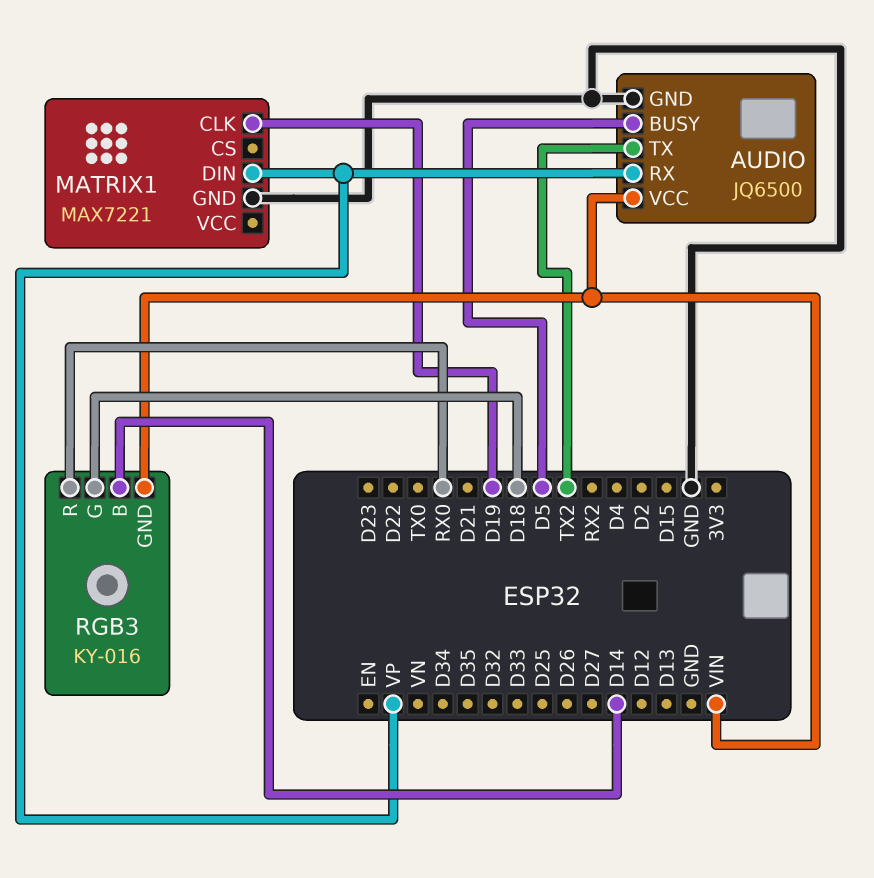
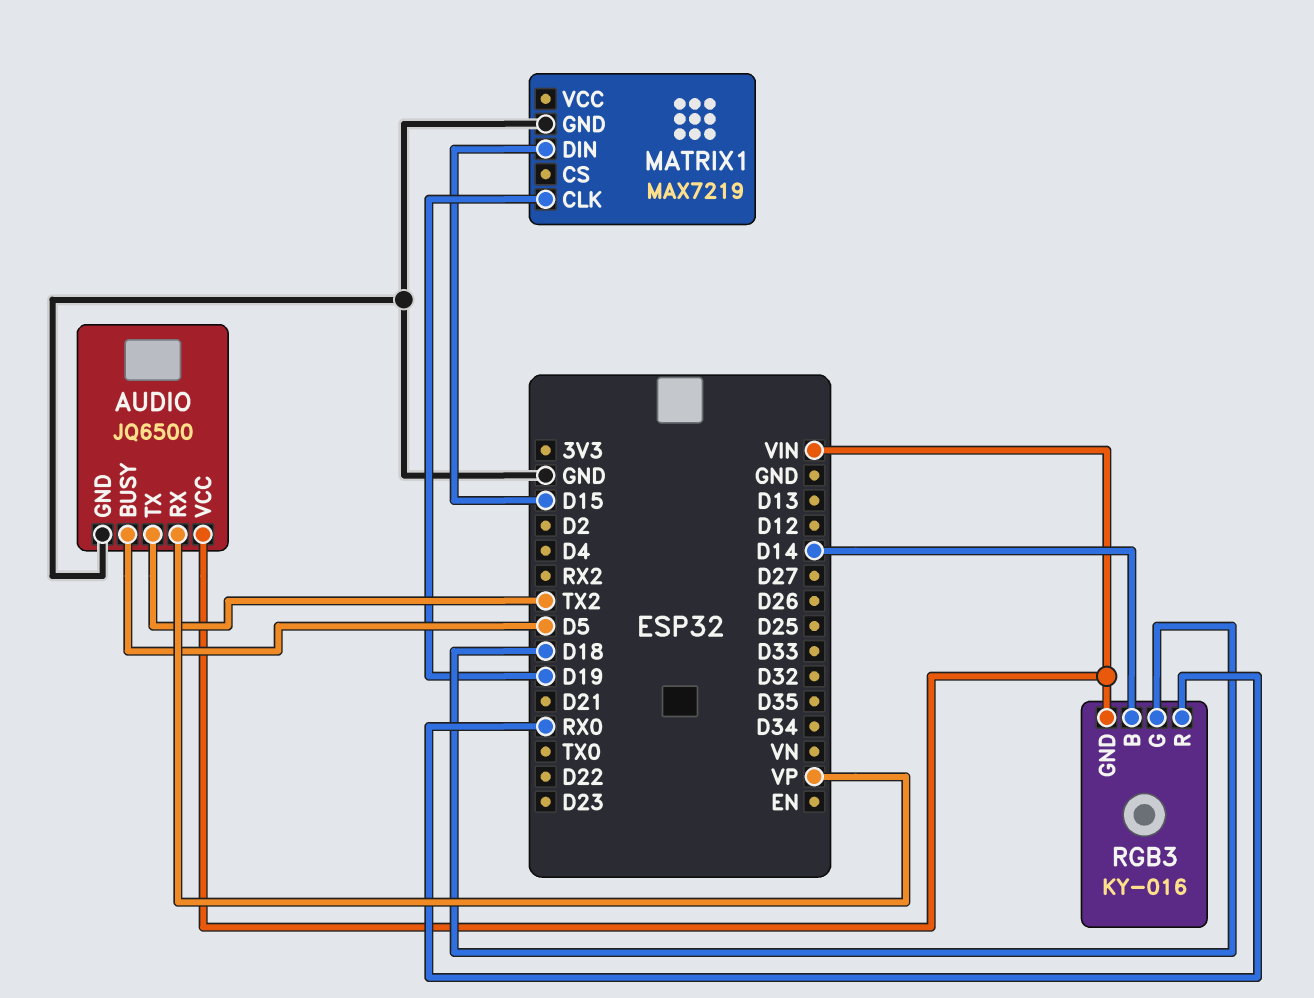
MATRIX1: MAX7221 -> MAX7219
MATRIX1 pin DIN: VP -> D15

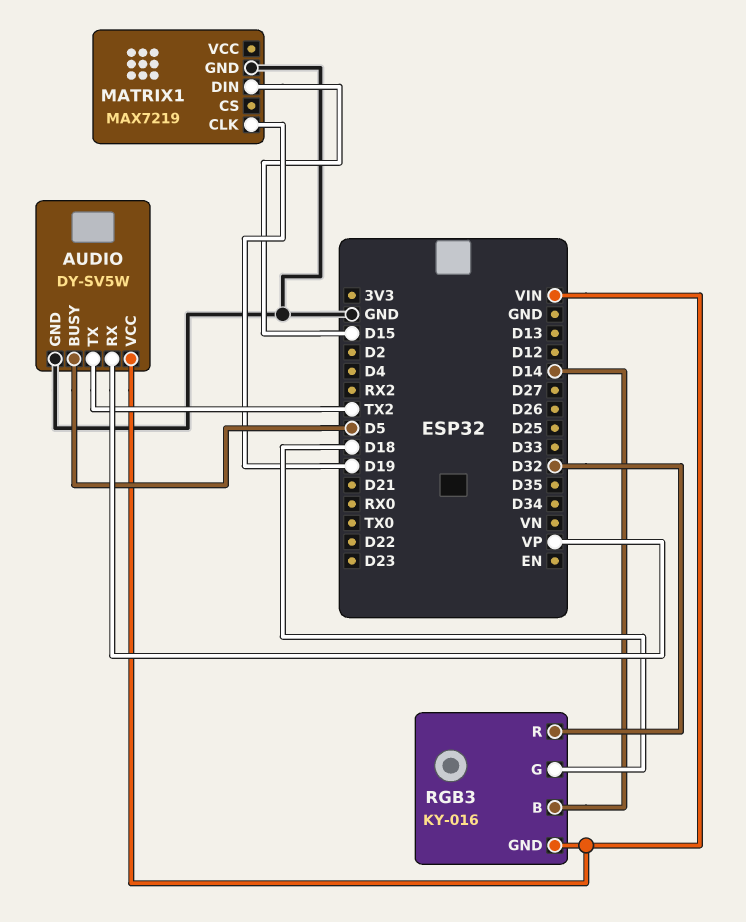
AUDIO: JQ6500 -> DY-SV5W
RGB3 pin R: RX0 -> D32

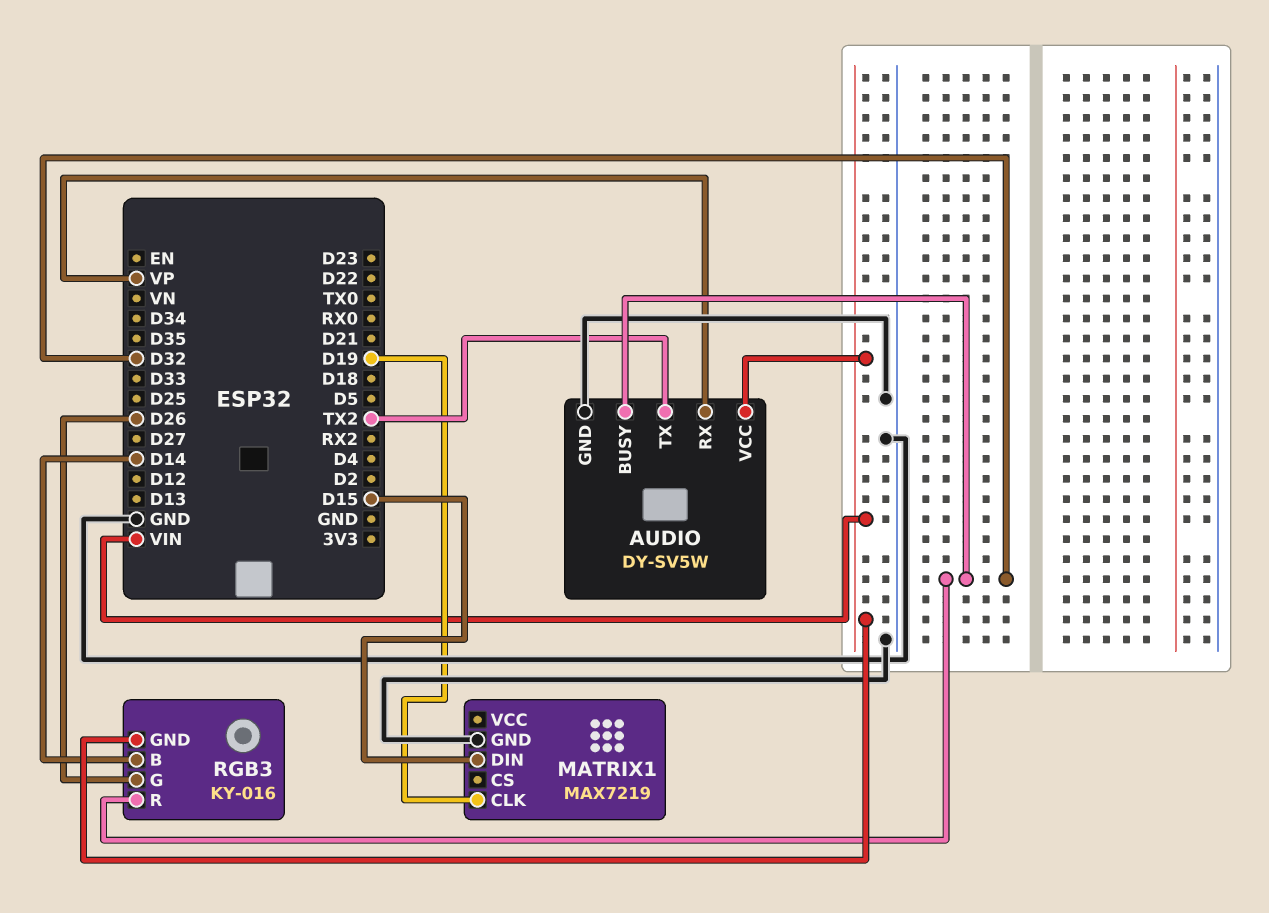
AUDIO pin BUSY: D5 -> D32
RGB3 pin G: D18 -> D26

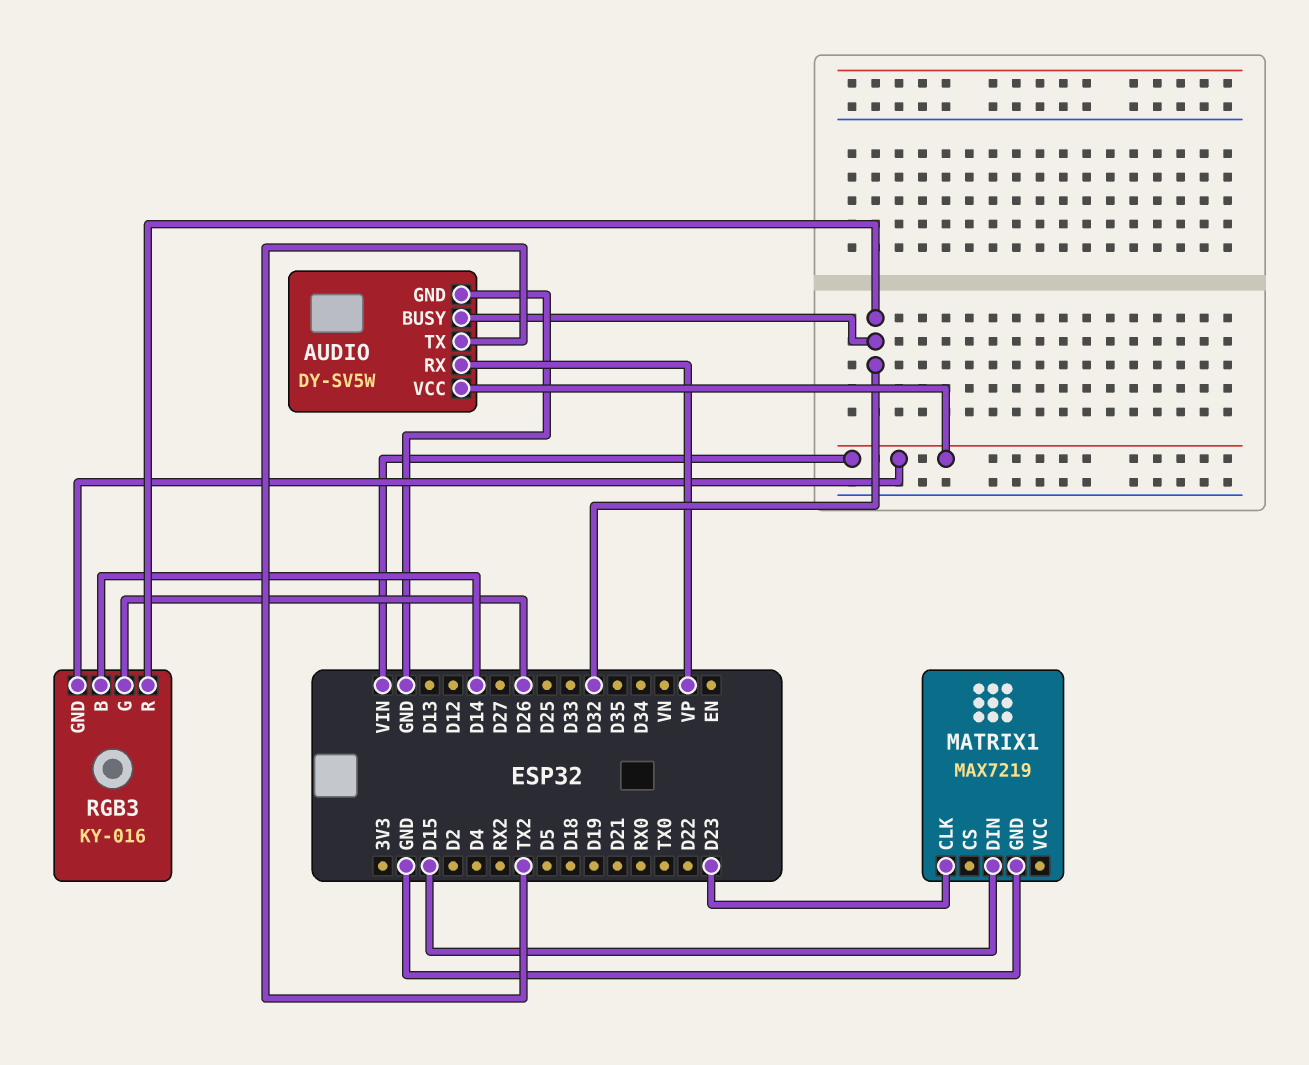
MATRIX1 pin CLK: D19 -> D23

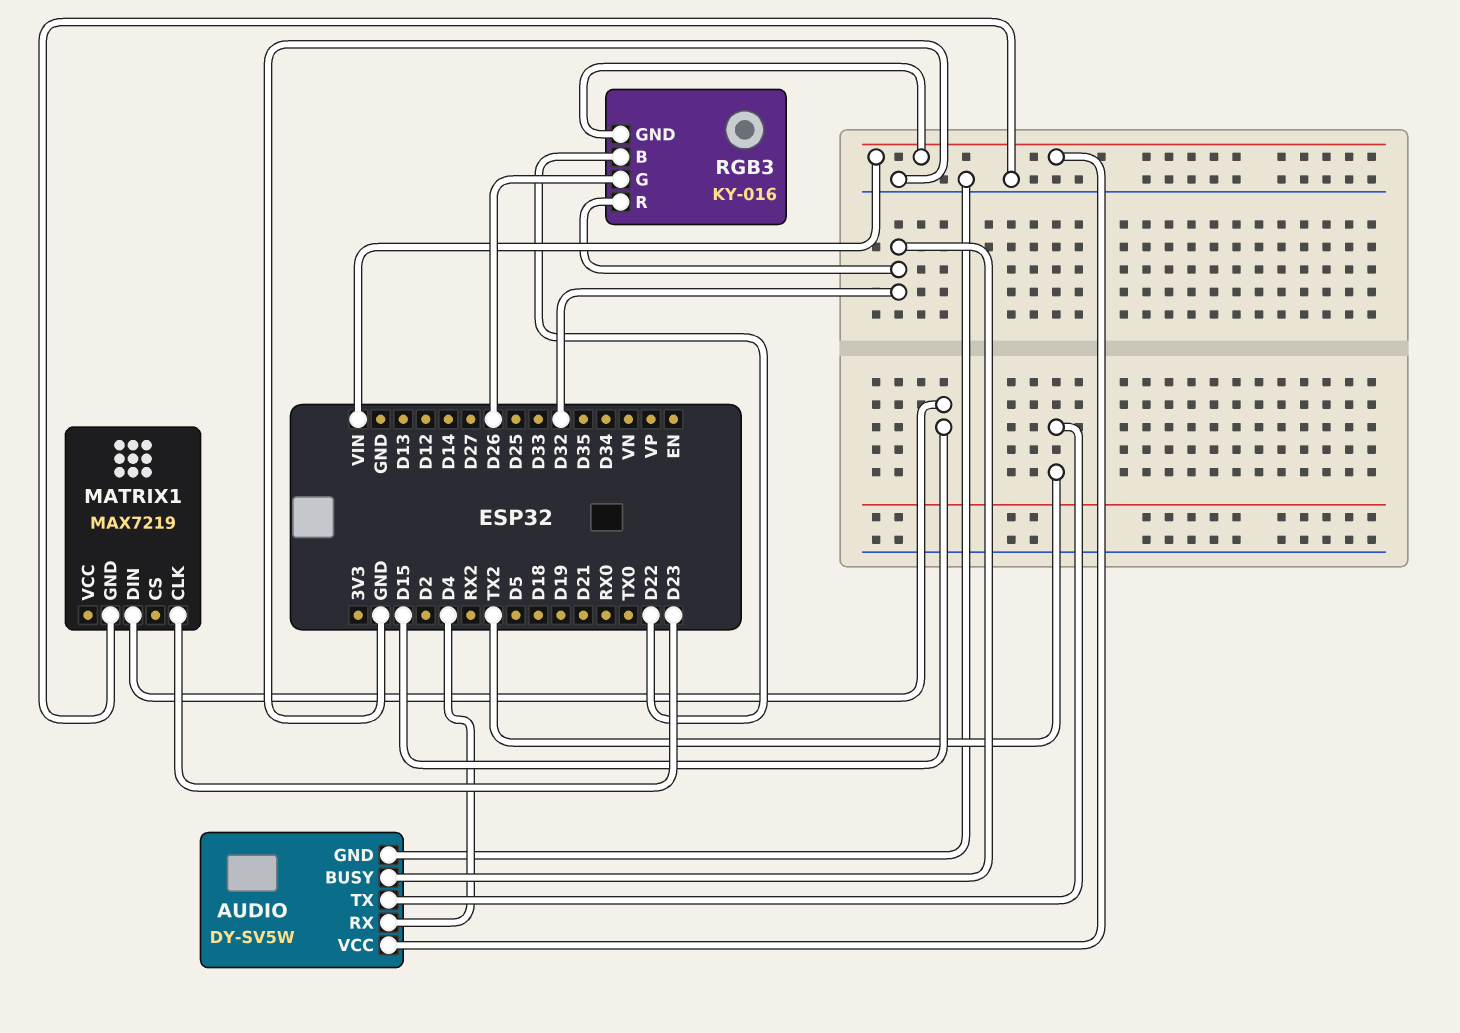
AUDIO pin RX: VP -> D4
RGB3 pin B: D14 -> D22

